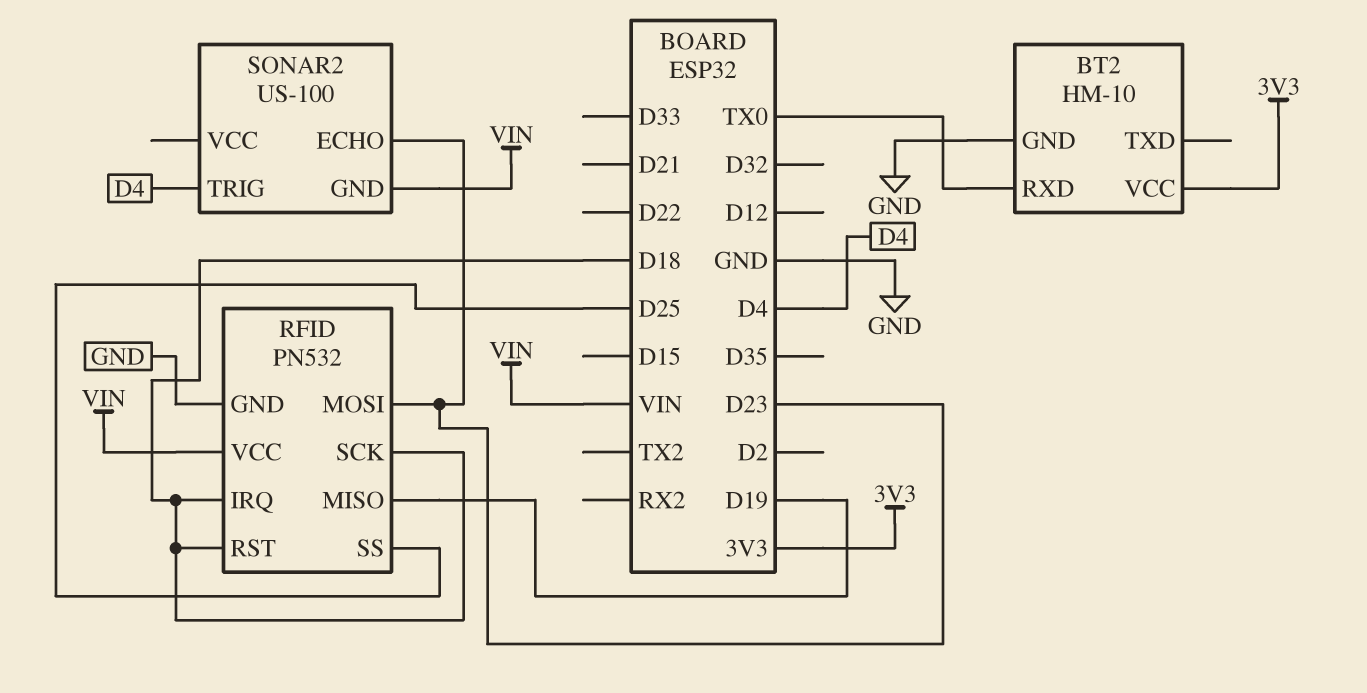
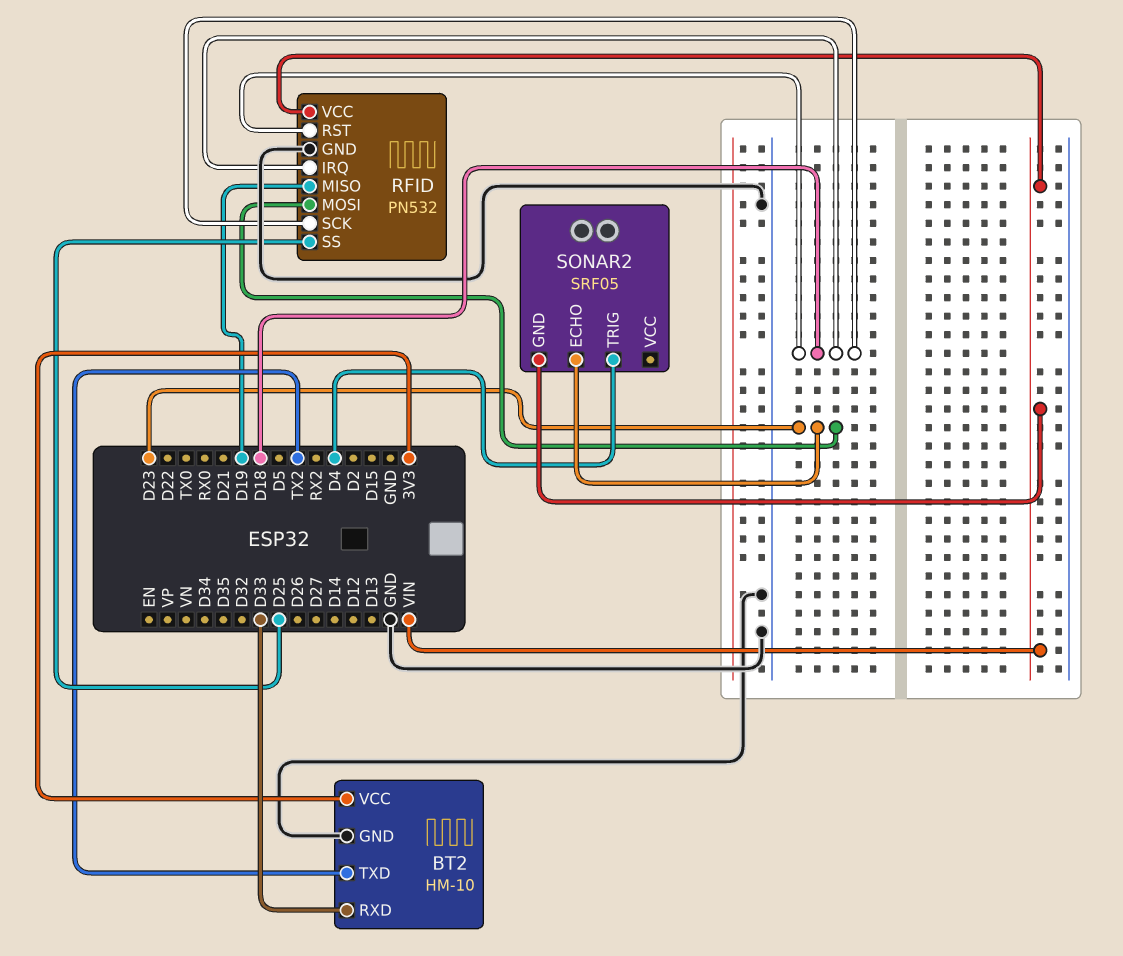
BT2 pin RXD: TX0 -> D33
BT2 pin TXD: none -> TX2
SONAR2: US-100 -> SRF05

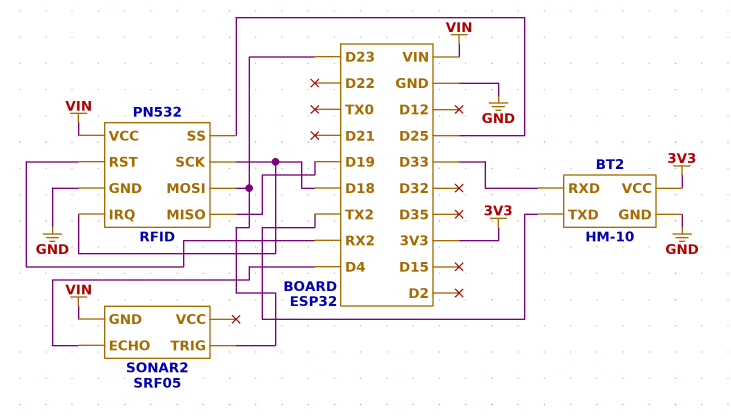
RFID pin RST: D18 -> RX2
SONAR2 pin ECHO: D23 -> D4
SONAR2 pin TRIG: D4 -> D23

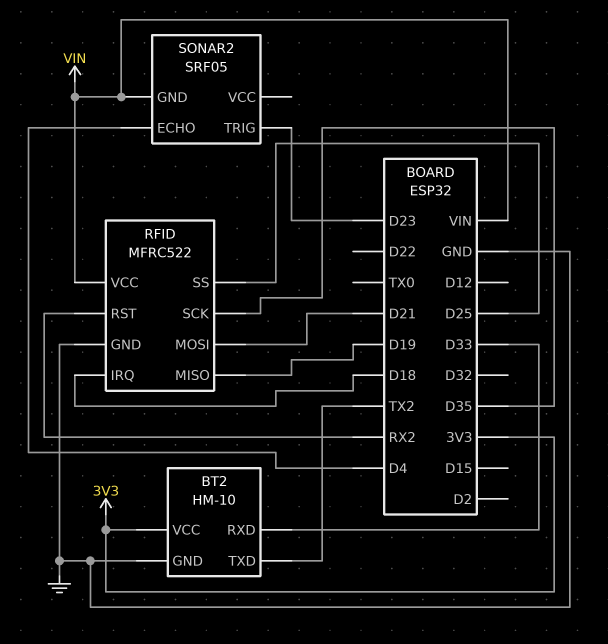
RFID: PN532 -> MFRC522
RFID pin MOSI: D23 -> D21
RFID pin SCK: D18 -> D35

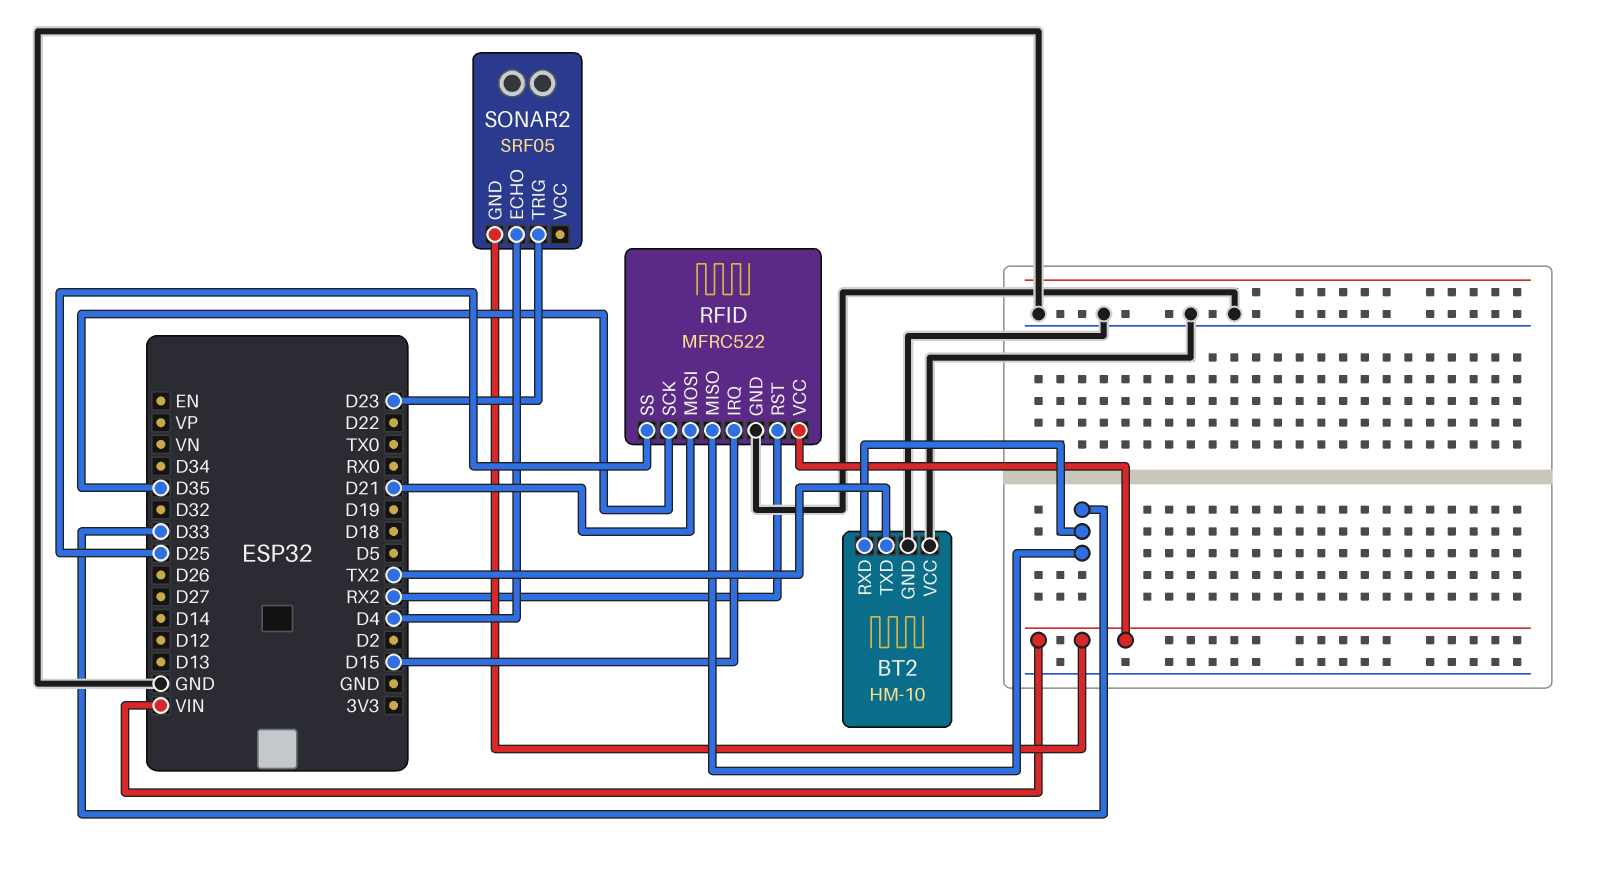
BT2 pin VCC: 3V3 -> GND
RFID pin IRQ: D18 -> D15
RFID pin MISO: D19 -> D33

